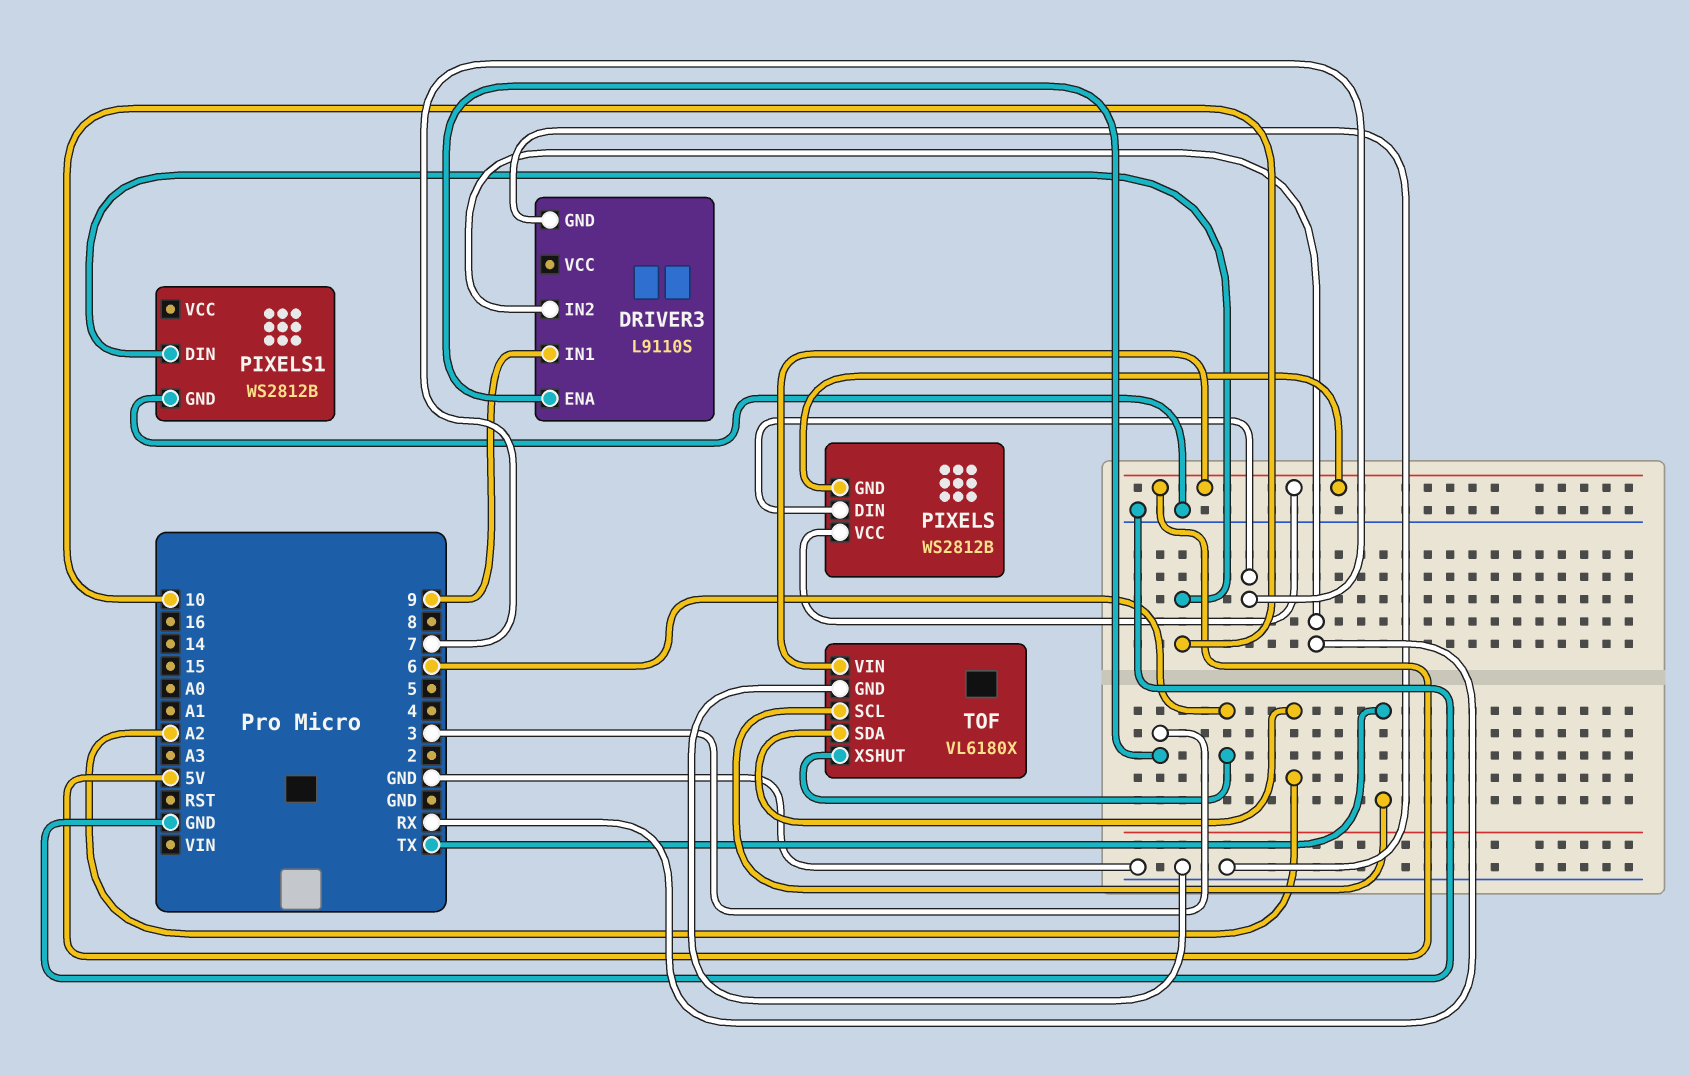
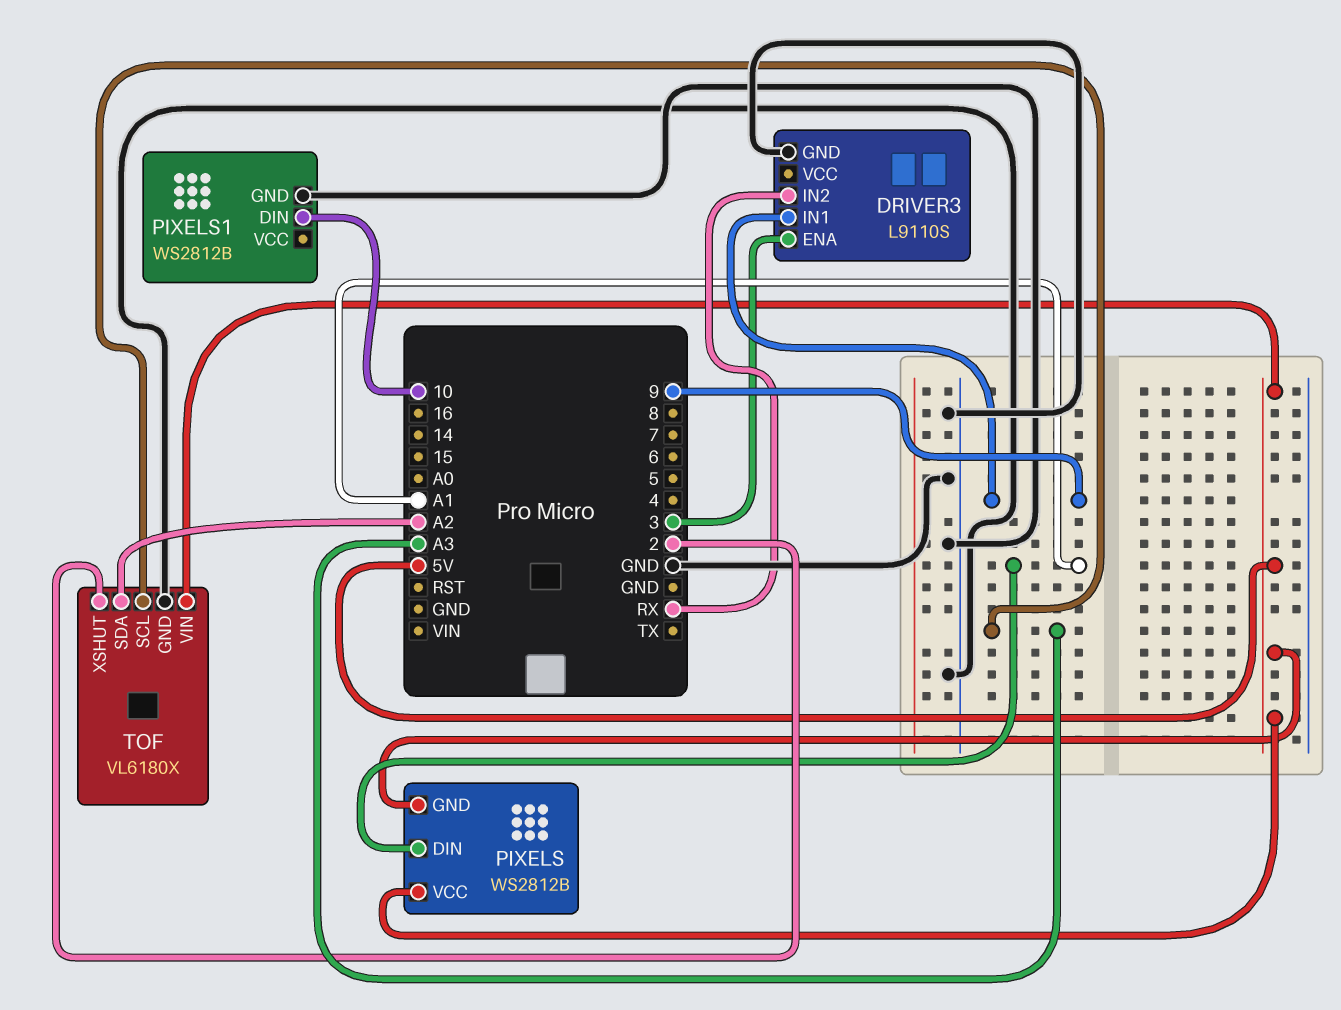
PIXELS pin DIN: 7 -> A1
TOF pin SCL: TX -> A3
TOF pin XSHUT: 6 -> 2

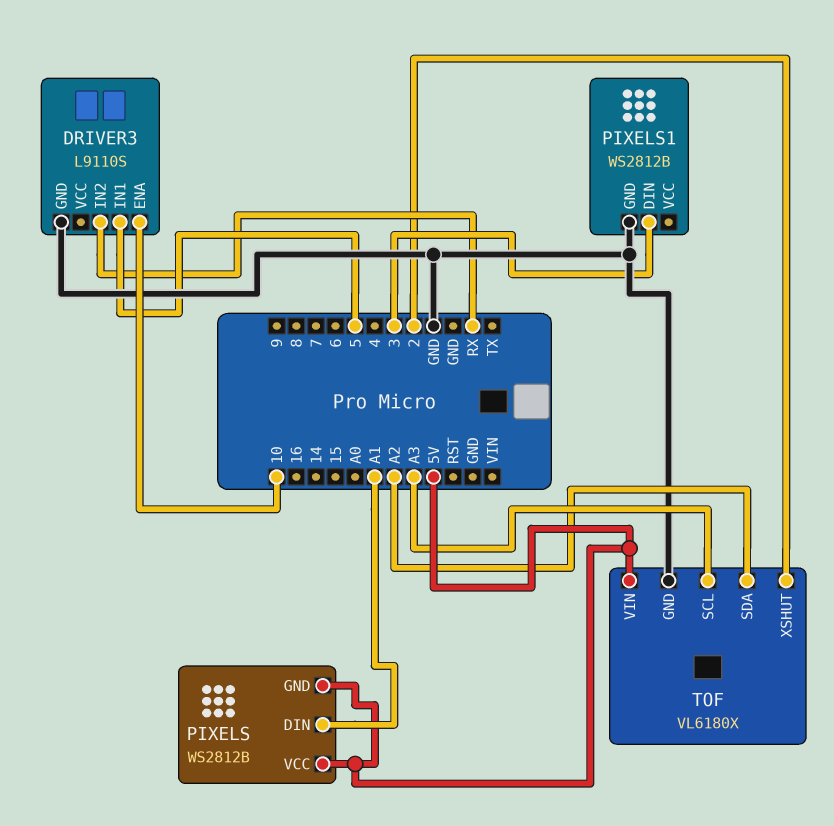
DRIVER3 pin ENA: 3 -> 10
DRIVER3 pin IN1: 9 -> 5
PIXELS1 pin DIN: 10 -> 3

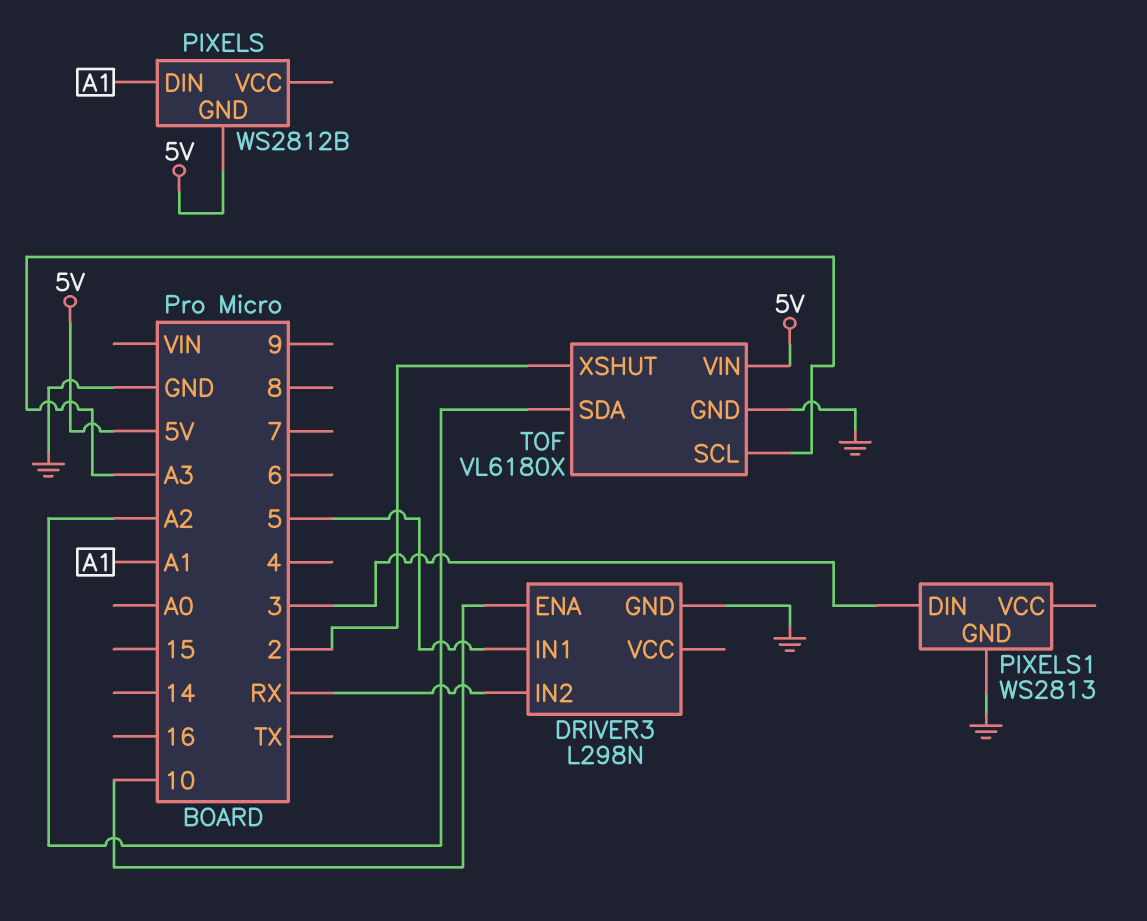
DRIVER3: L9110S -> L298N
PIXELS pin VCC: 5V -> none
PIXELS1: WS2812B -> WS2813

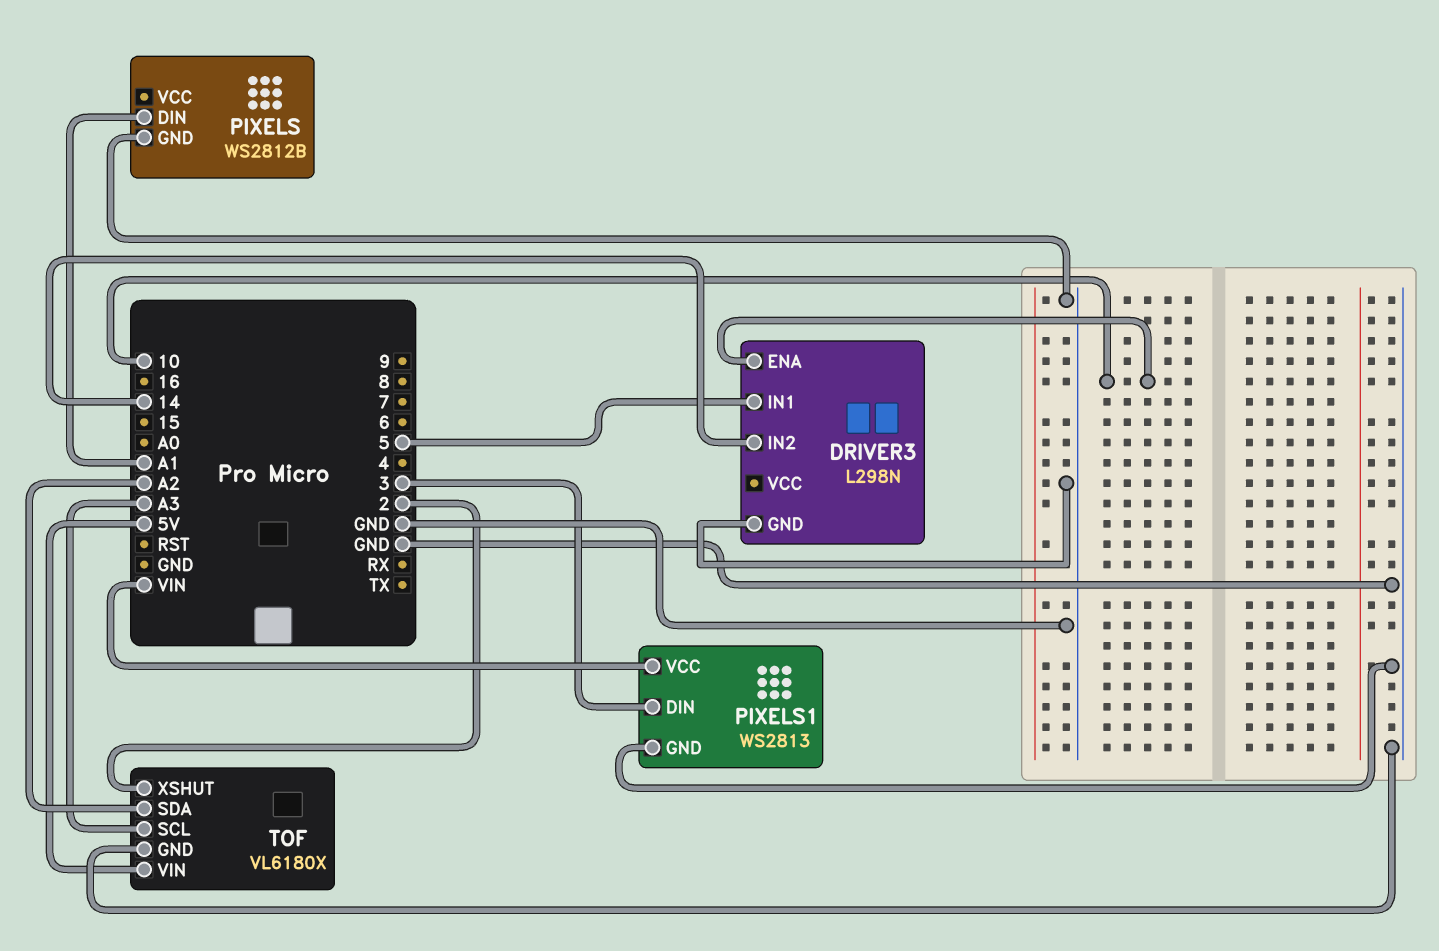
DRIVER3 pin IN2: RX -> 14
PIXELS pin GND: 5V -> GND
PIXELS1 pin VCC: none -> VIN

